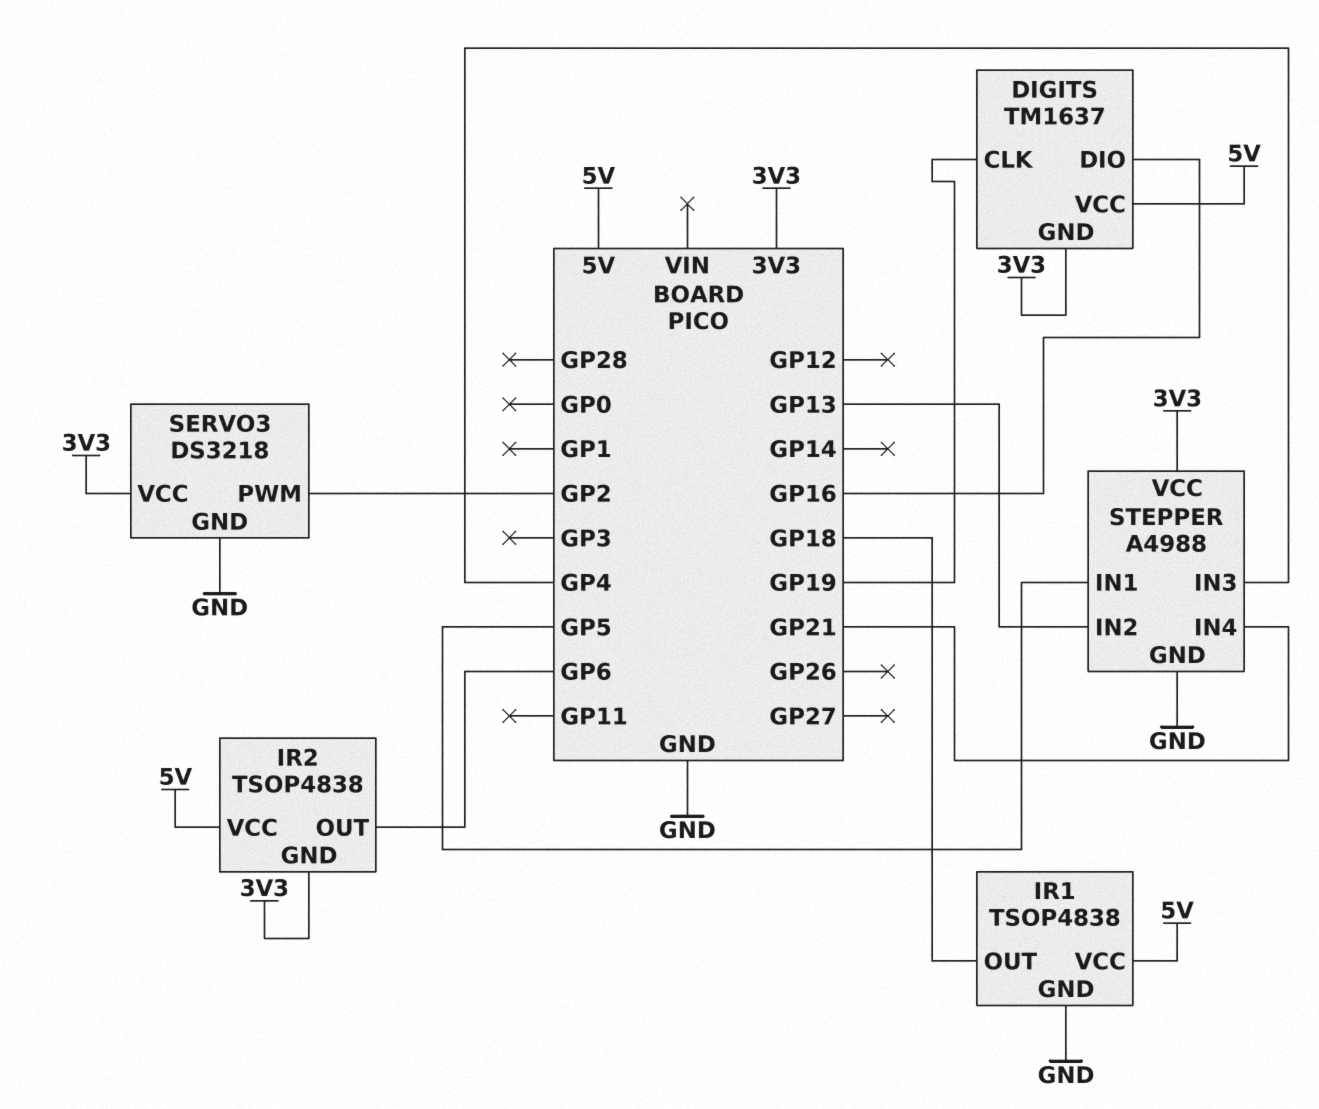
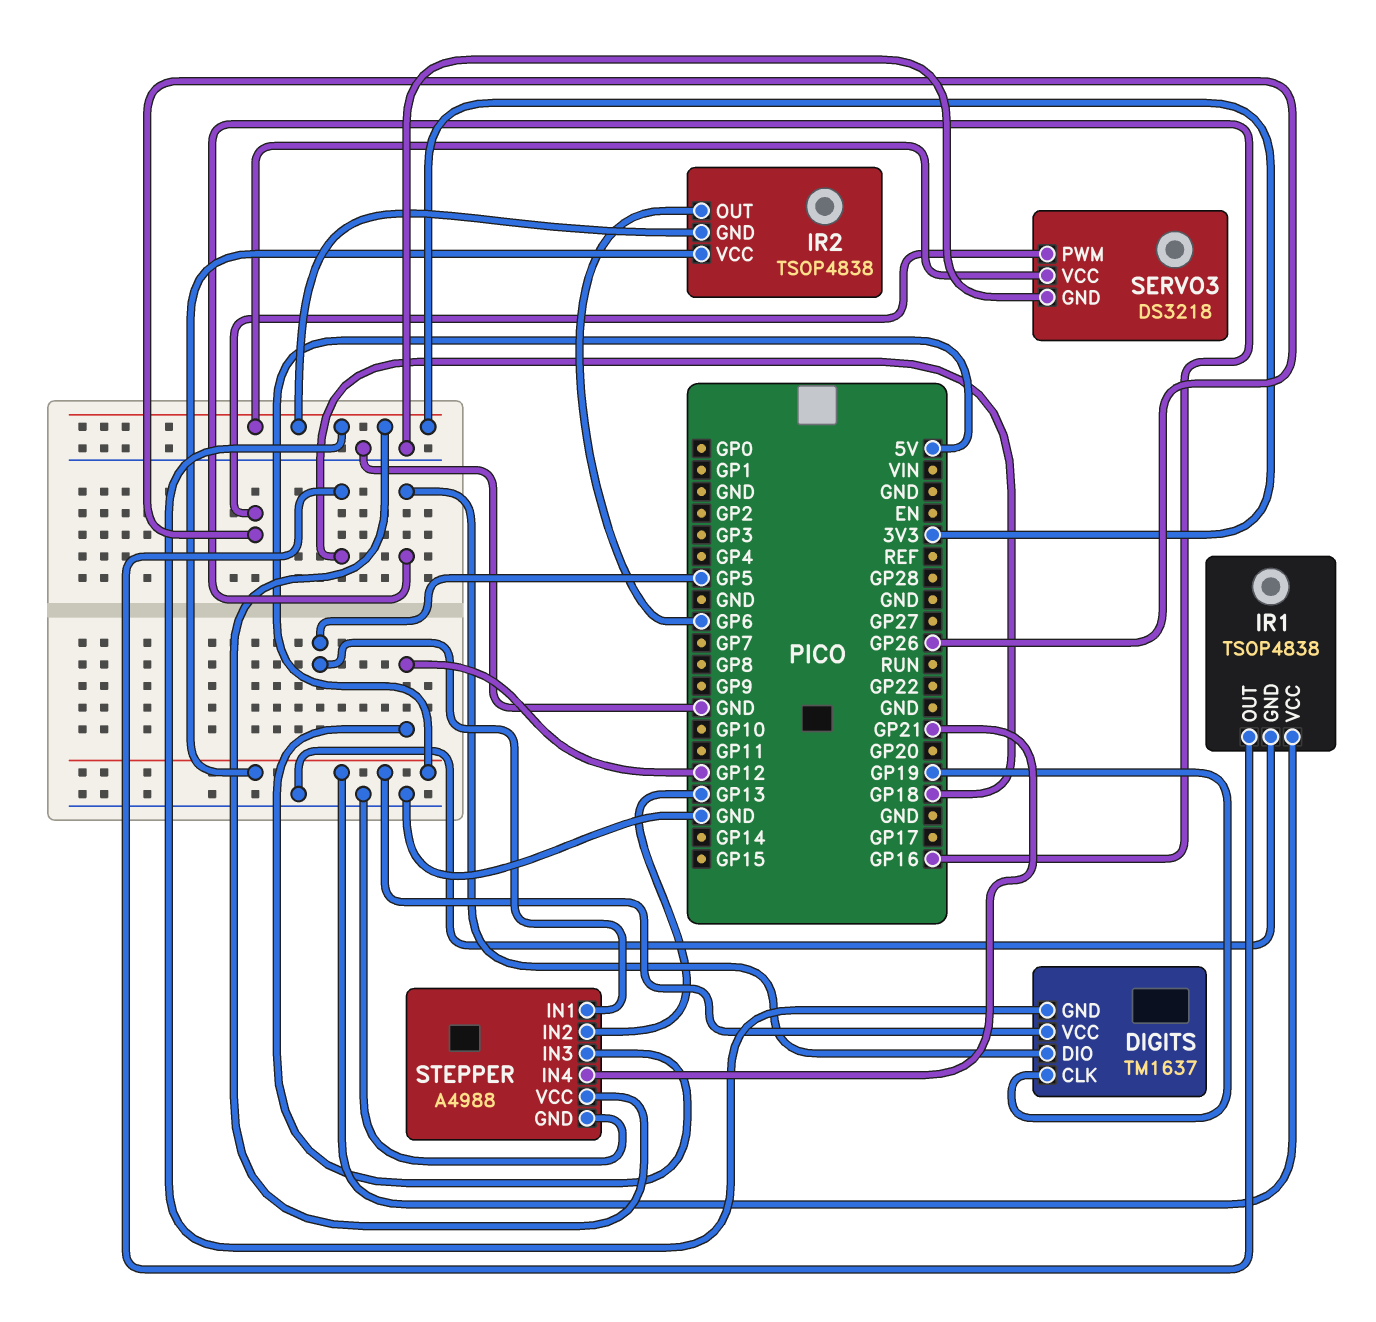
SERVO3 pin PWM: GP2 -> GP26
STEPPER pin IN3: GP4 -> GP12

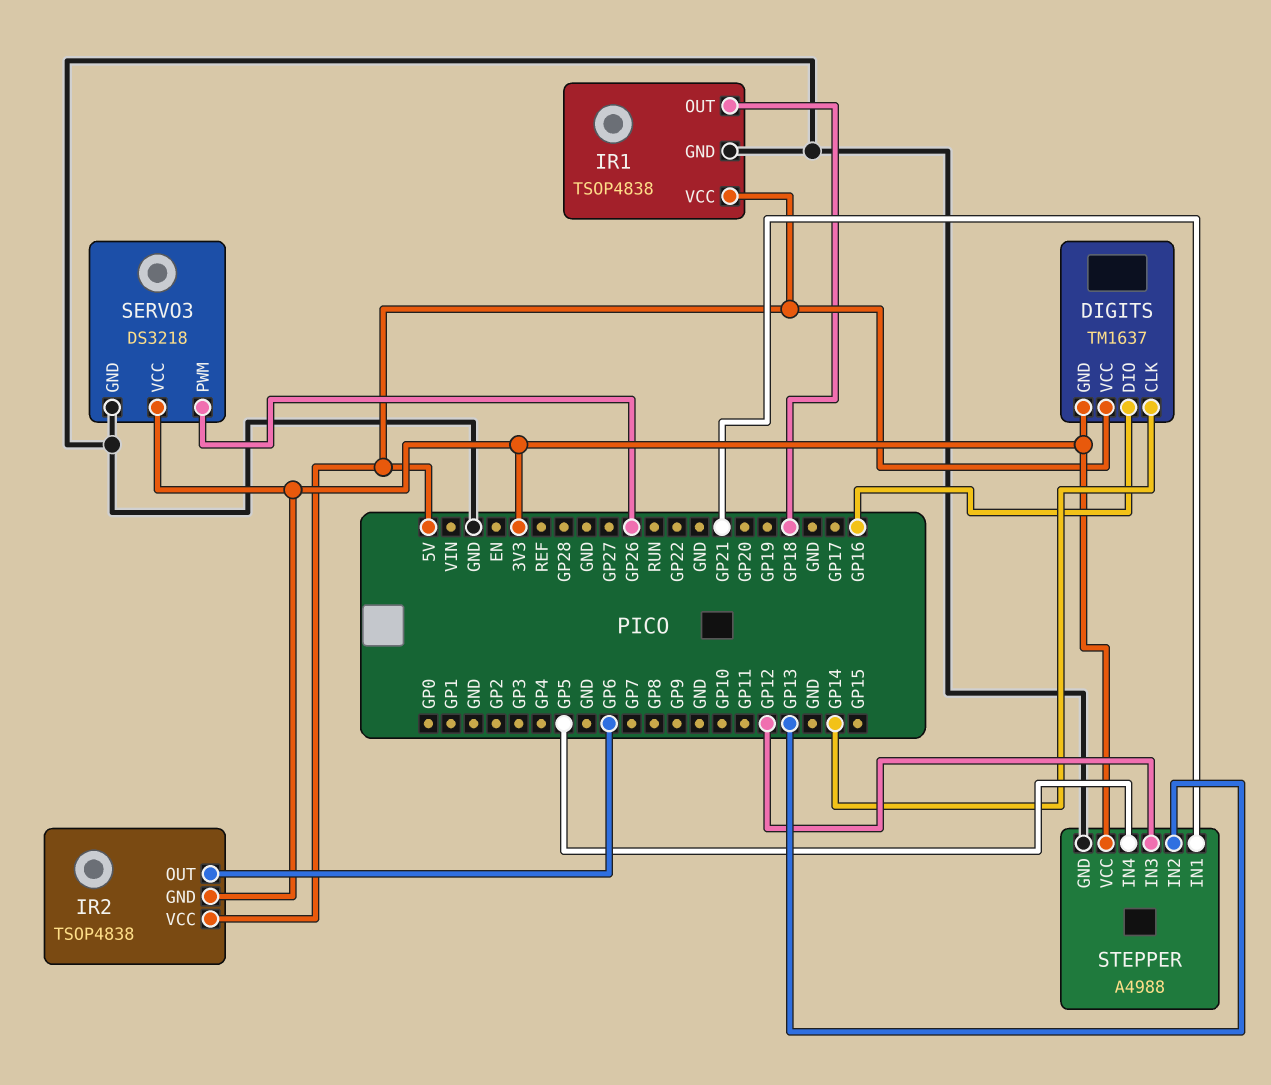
DIGITS pin CLK: GP19 -> GP14
STEPPER pin IN1: GP5 -> GP21
STEPPER pin IN4: GP21 -> GP5

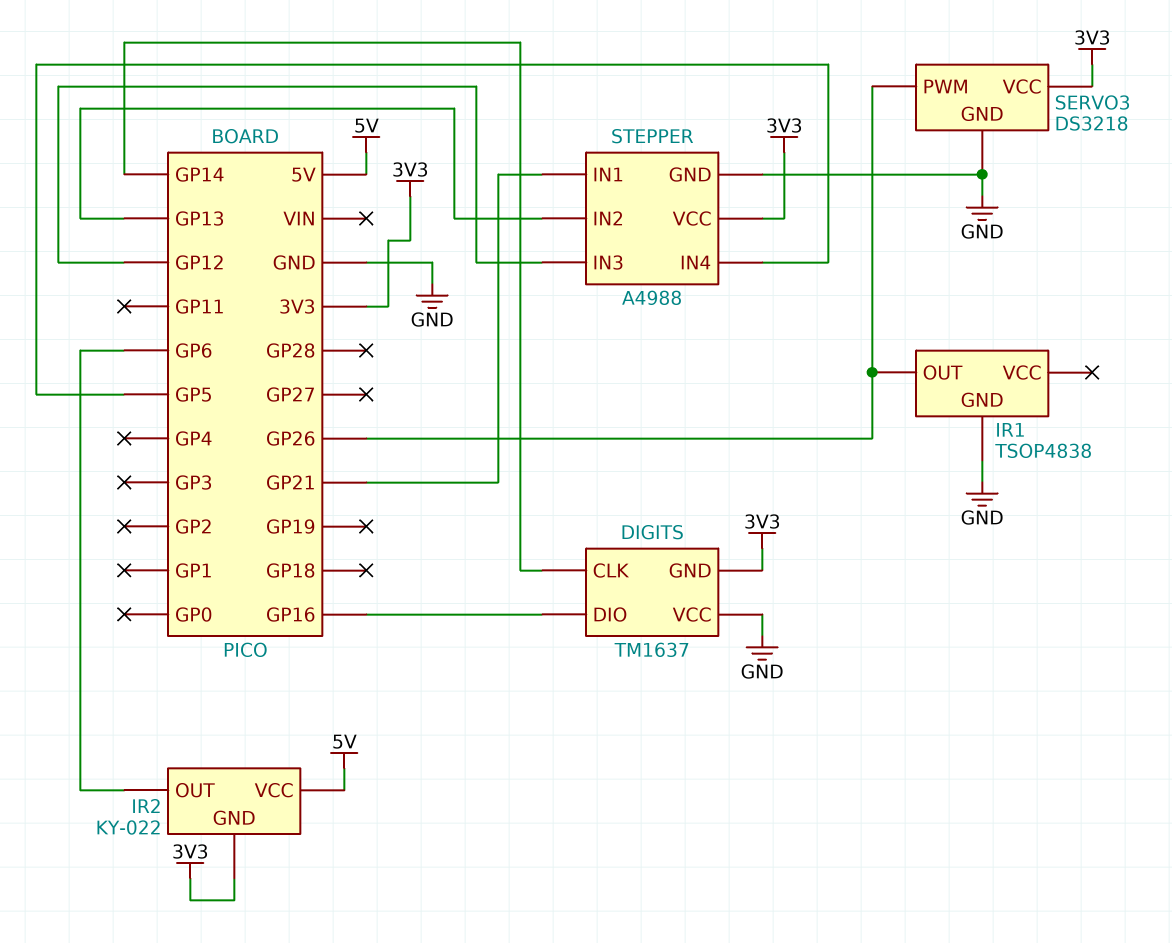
DIGITS pin VCC: 5V -> GND
IR1 pin OUT: GP18 -> GP26
IR1 pin VCC: 5V -> none
IR2: TSOP4838 -> KY-022

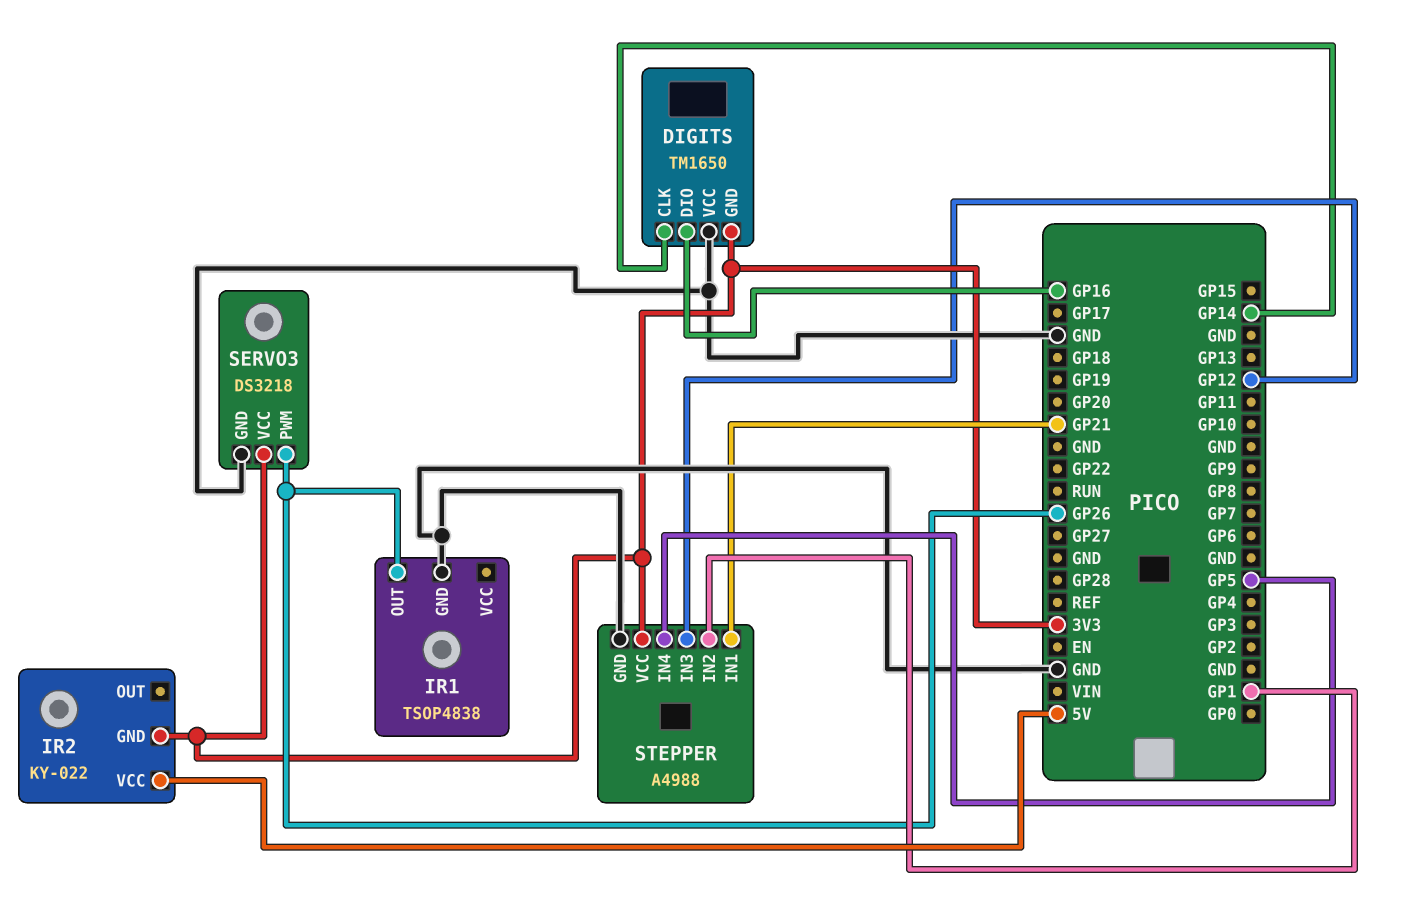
DIGITS: TM1637 -> TM1650
IR2 pin OUT: GP6 -> none
STEPPER pin IN2: GP13 -> GP1

